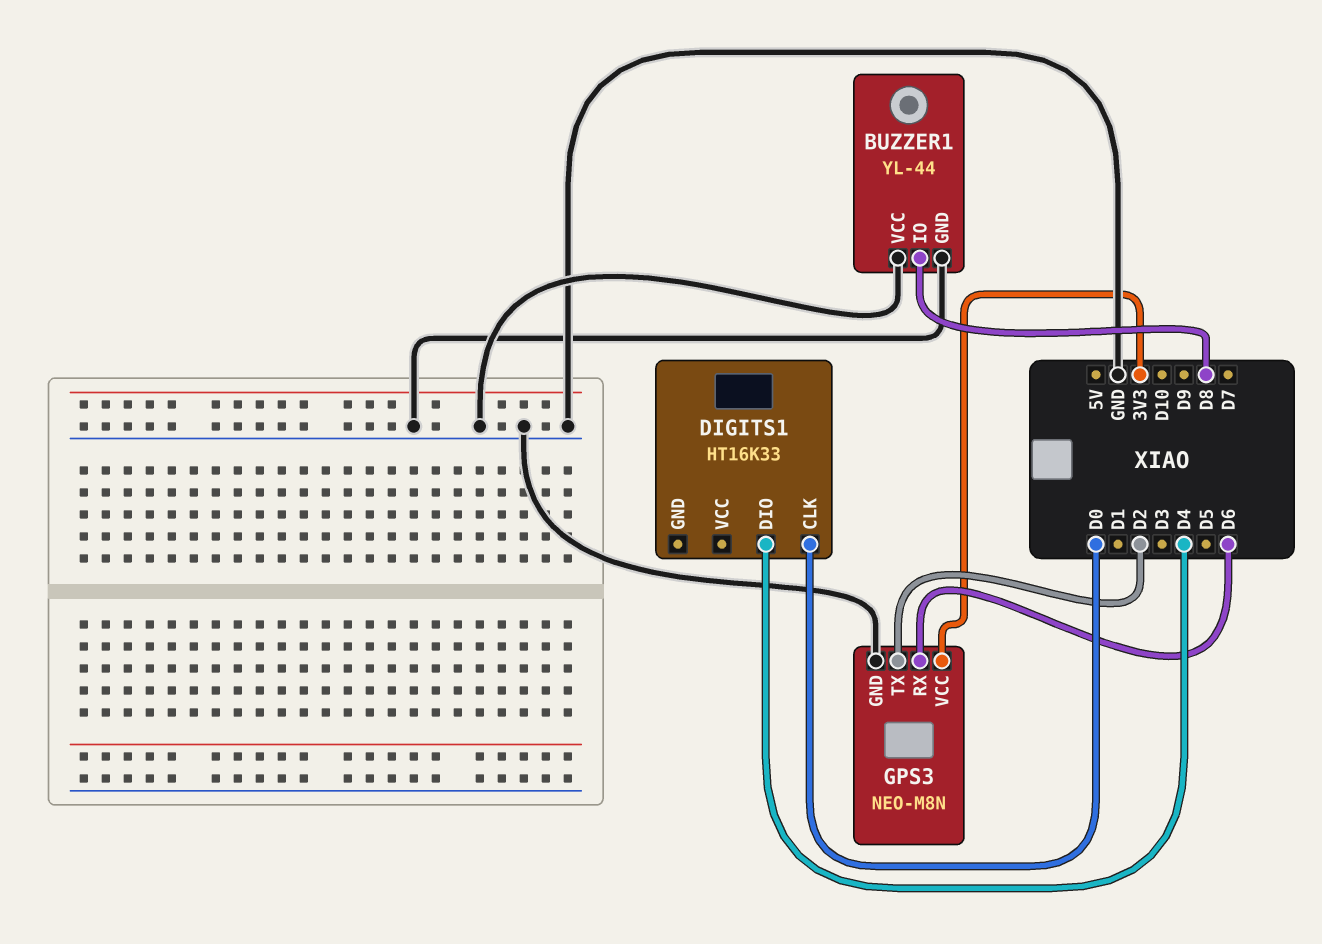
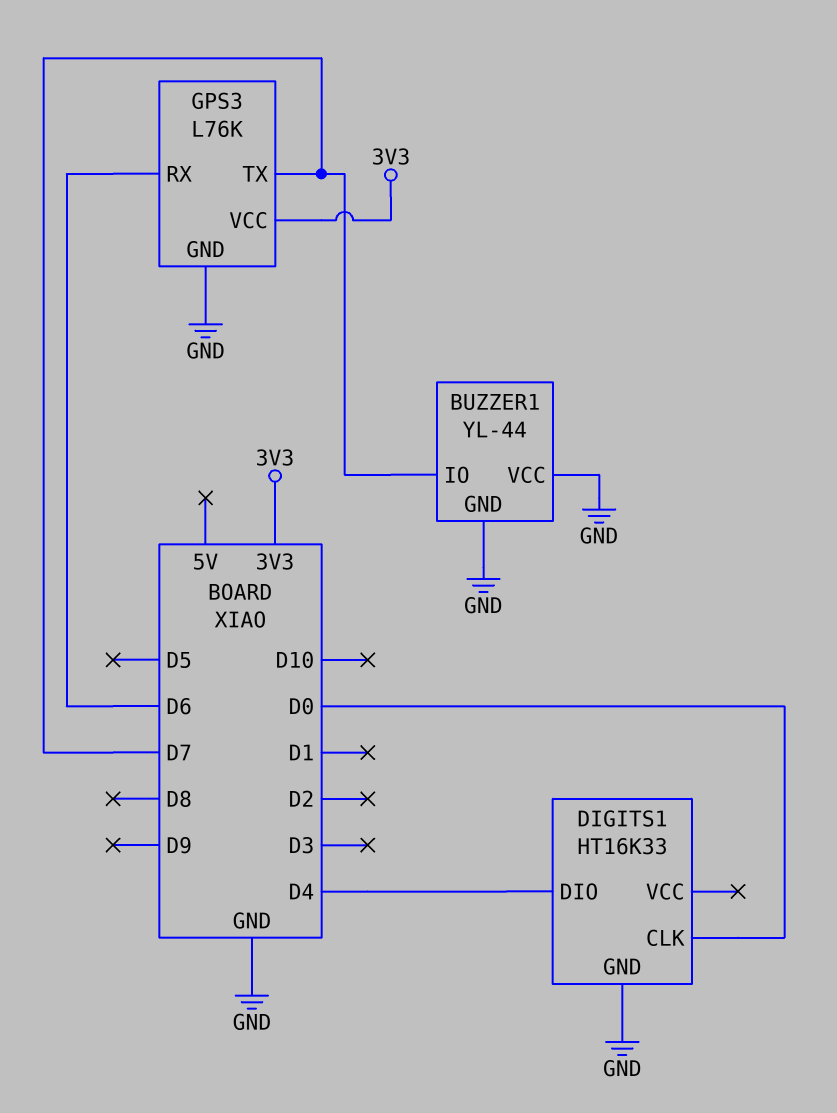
BUZZER1 pin IO: D8 -> D7
DIGITS1 pin GND: none -> GND
GPS3: NEO-M8N -> L76K
GPS3 pin TX: D2 -> D7

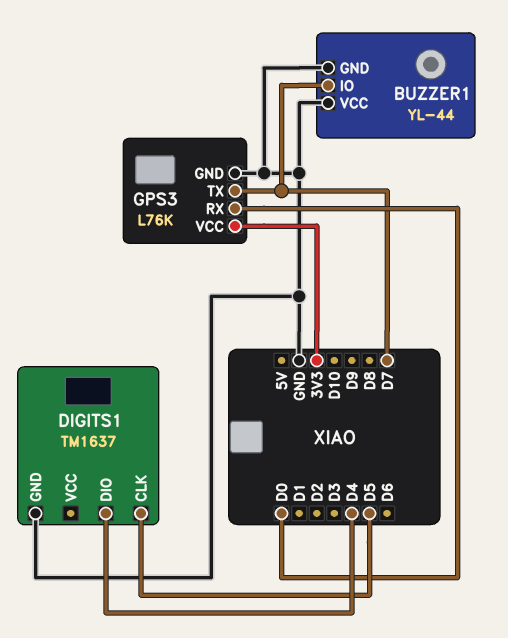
DIGITS1: HT16K33 -> TM1637
DIGITS1 pin CLK: D0 -> D5
GPS3 pin RX: D6 -> D0

